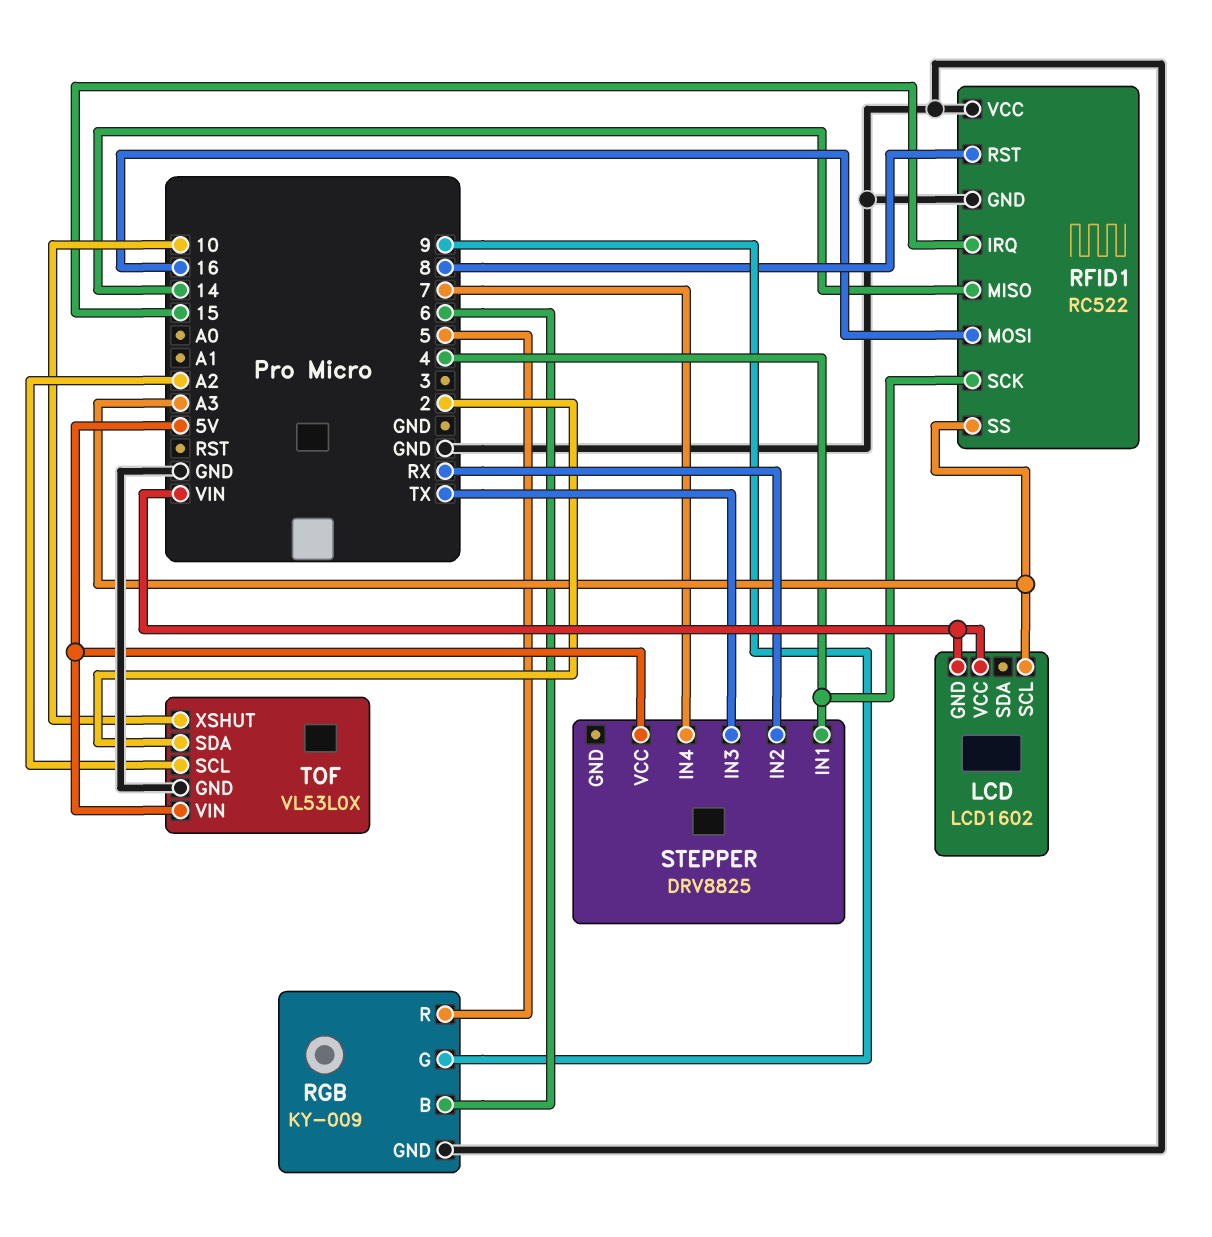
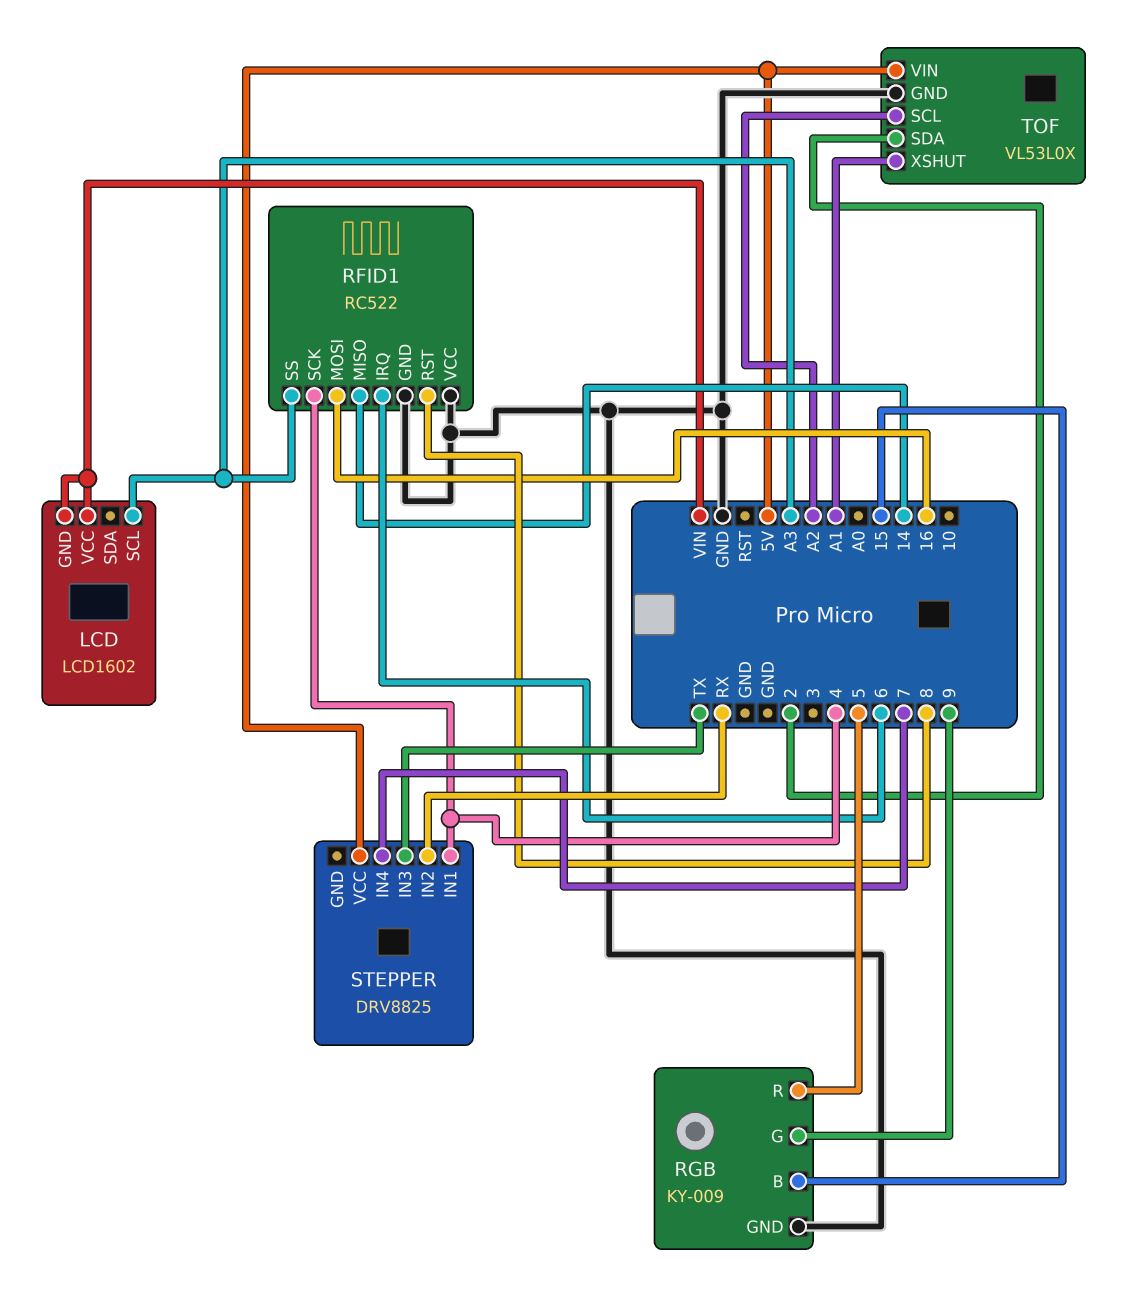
RFID1 pin IRQ: 15 -> 6
RGB pin B: 6 -> 15
TOF pin XSHUT: 10 -> A1

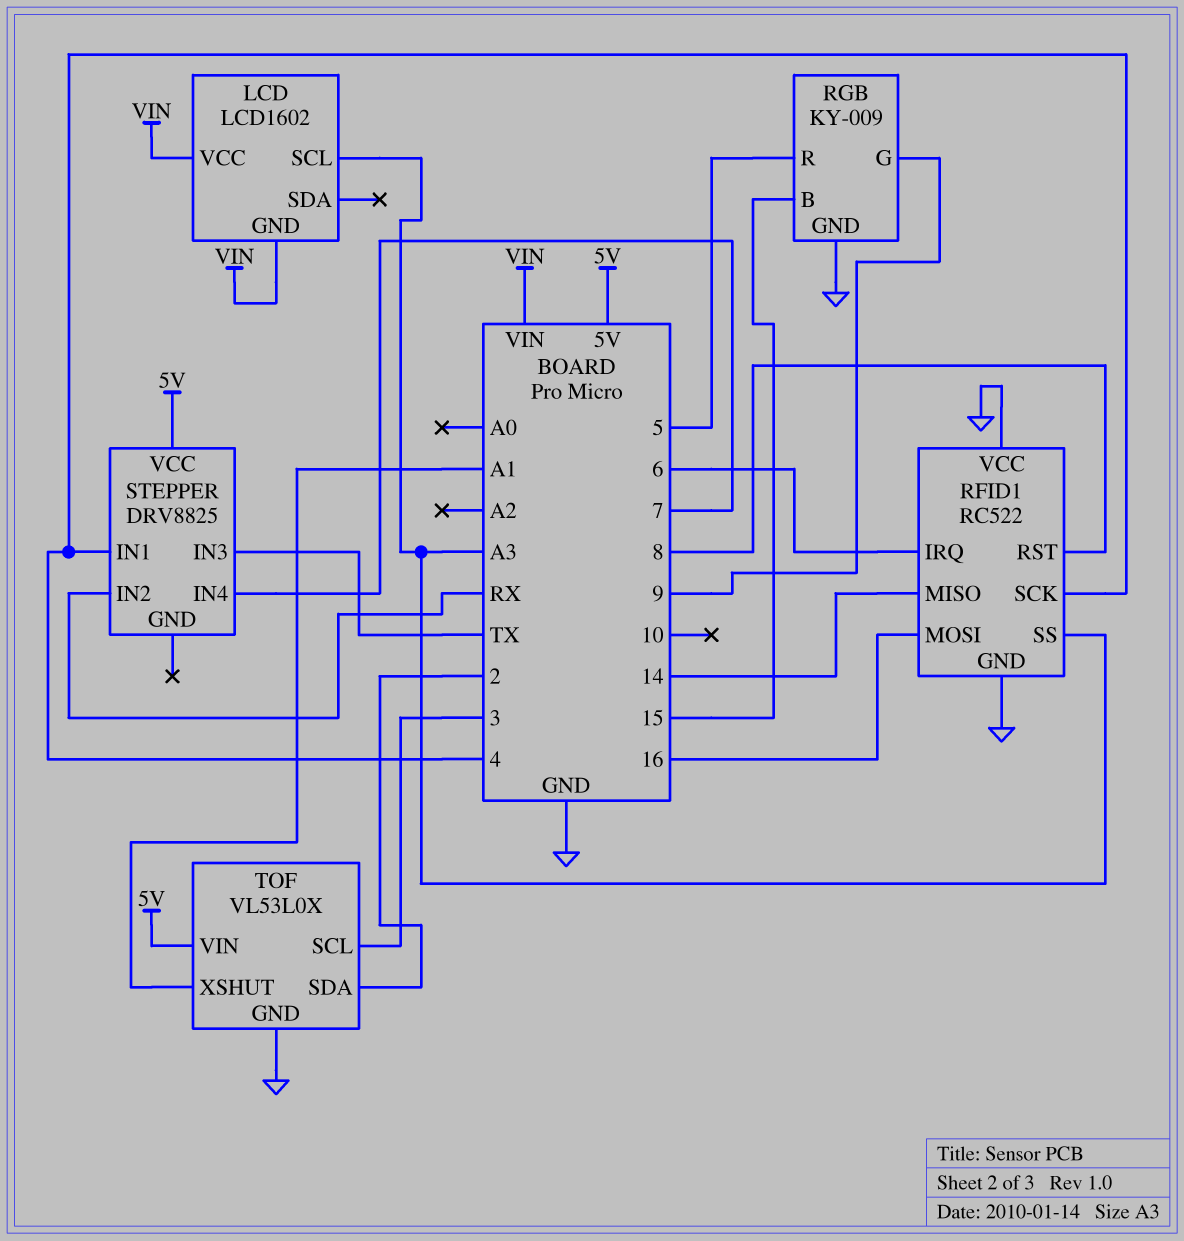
TOF pin SCL: A2 -> 3

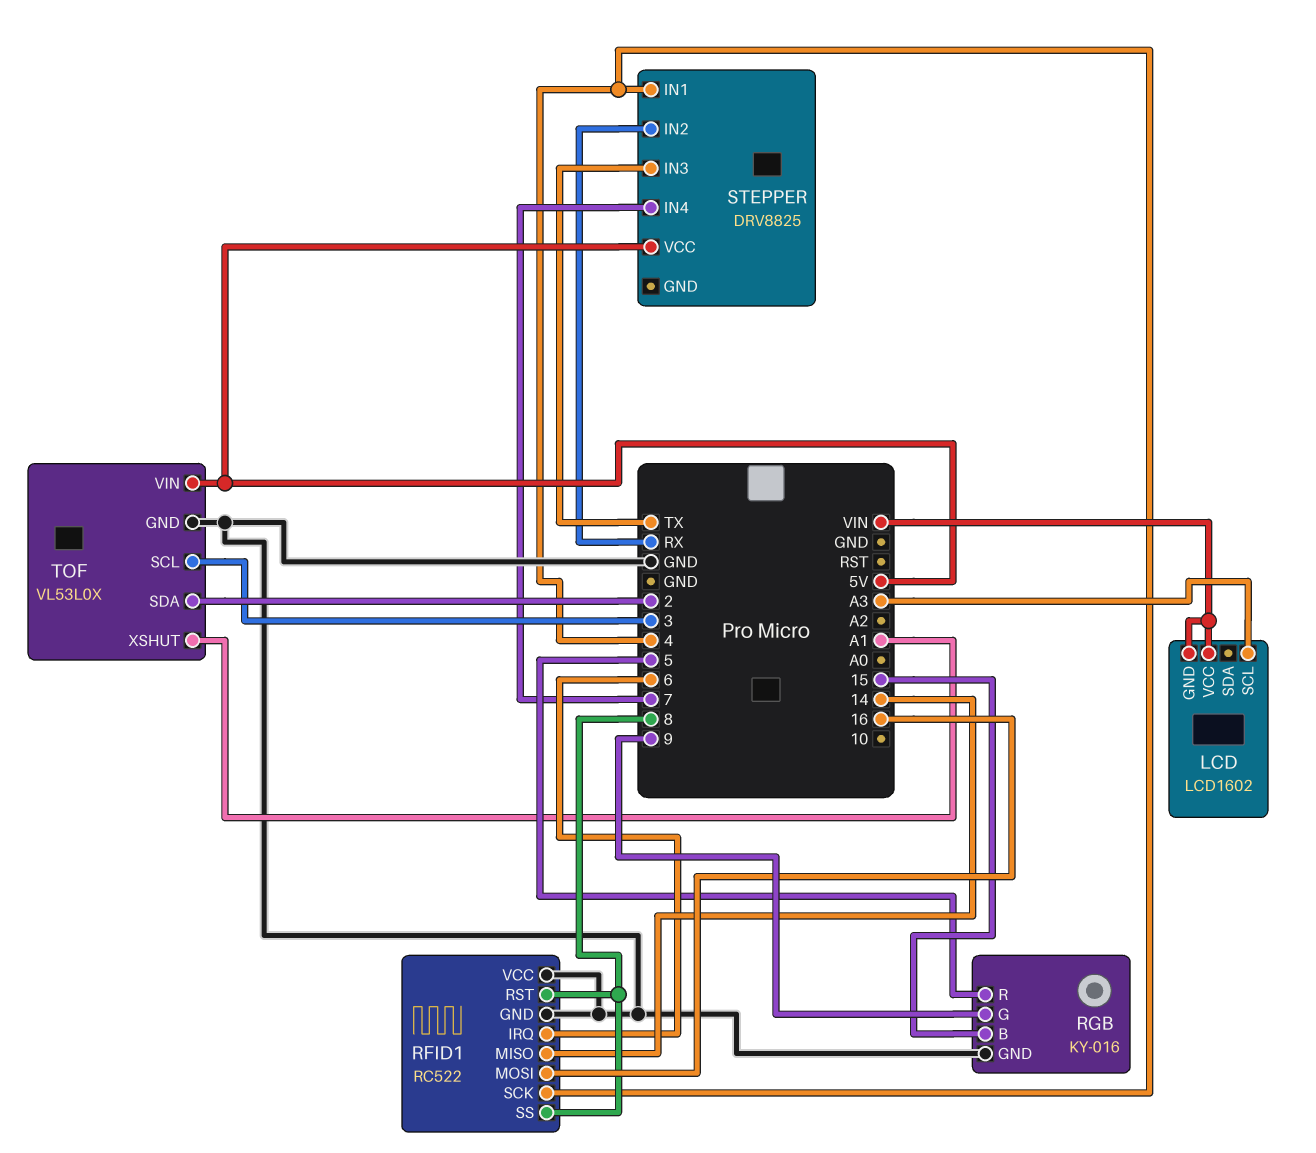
RFID1 pin SS: A3 -> 8
RGB: KY-009 -> KY-016

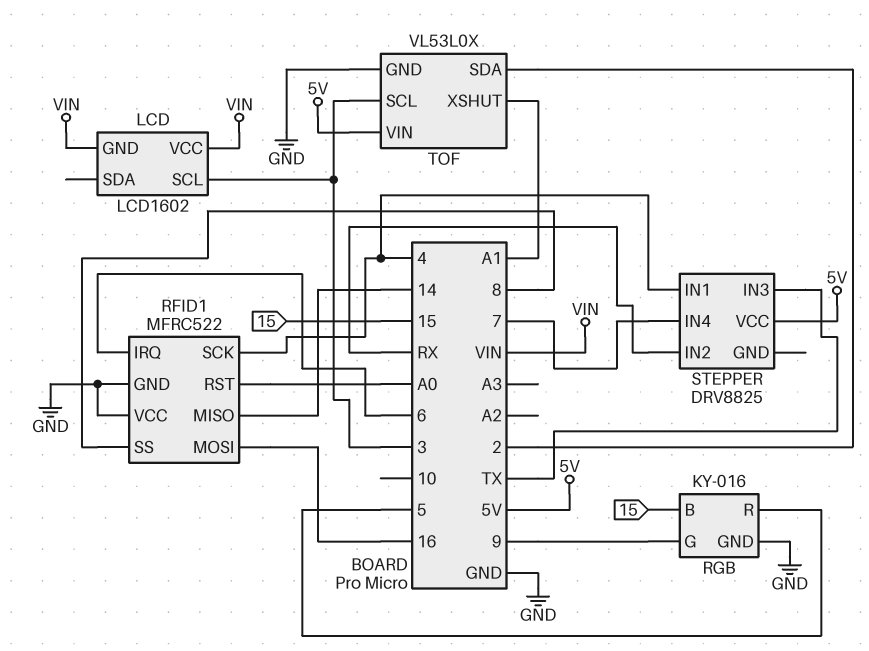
LCD pin SCL: A3 -> 3
RFID1: RC522 -> MFRC522
RFID1 pin RST: 8 -> A0

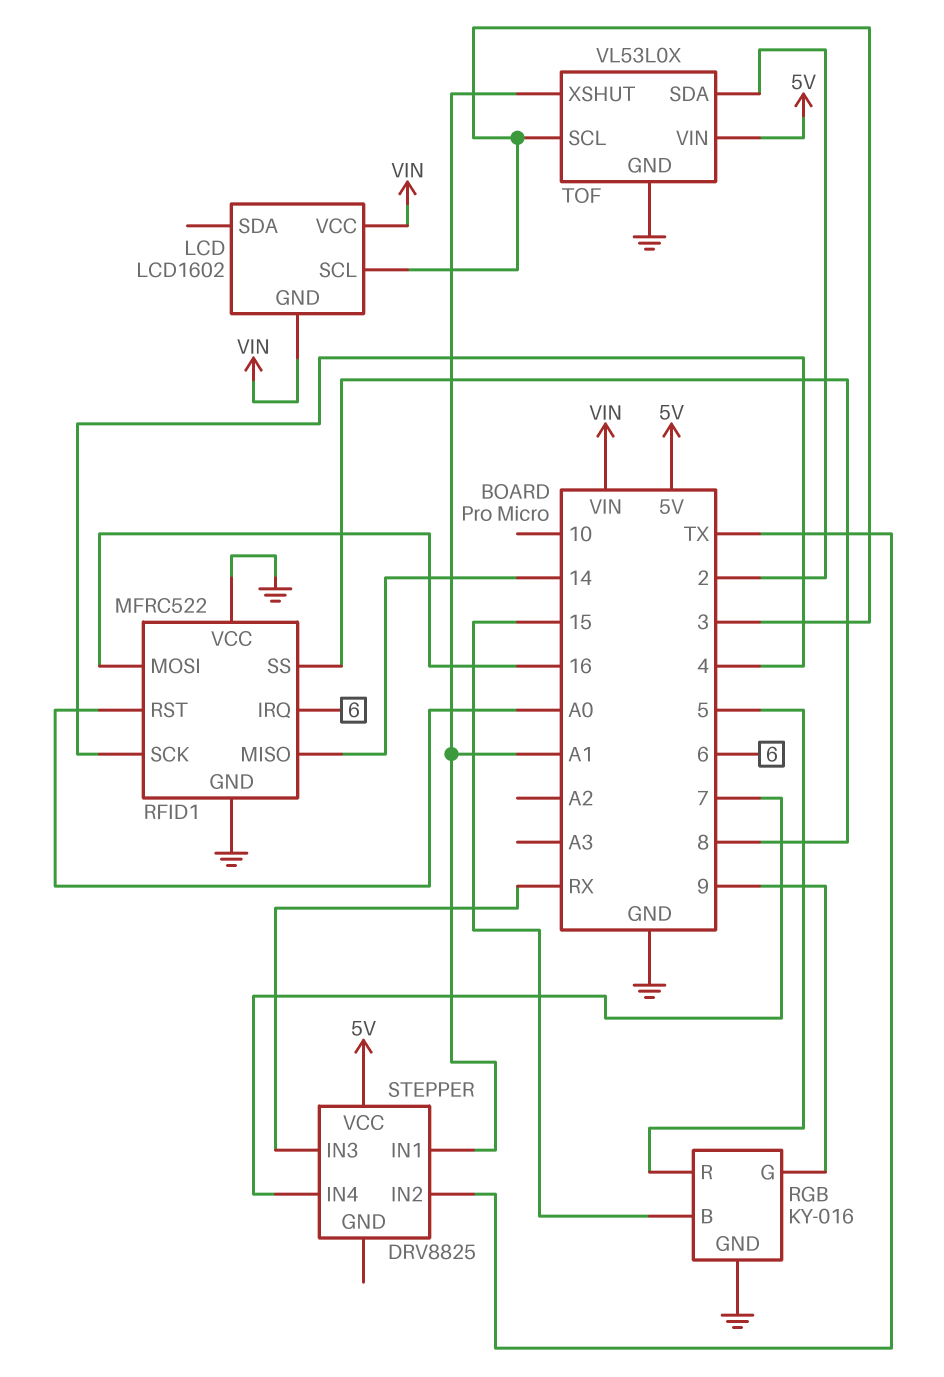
STEPPER pin IN1: 4 -> A1
STEPPER pin IN2: RX -> TX
STEPPER pin IN3: TX -> RX

